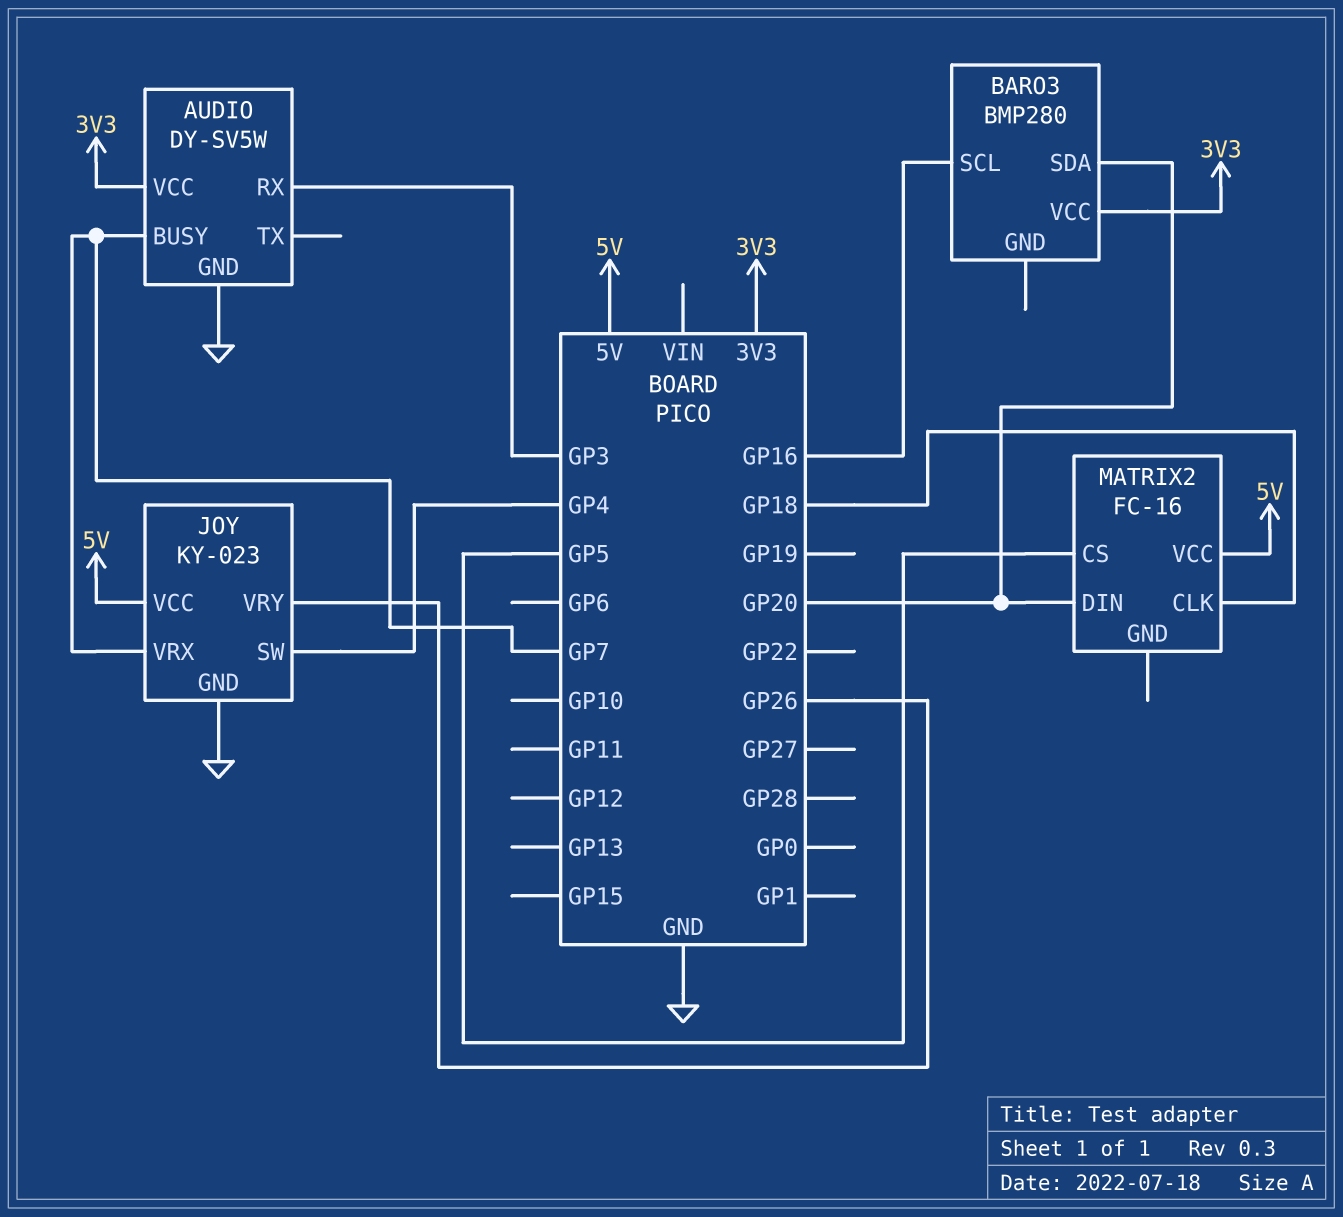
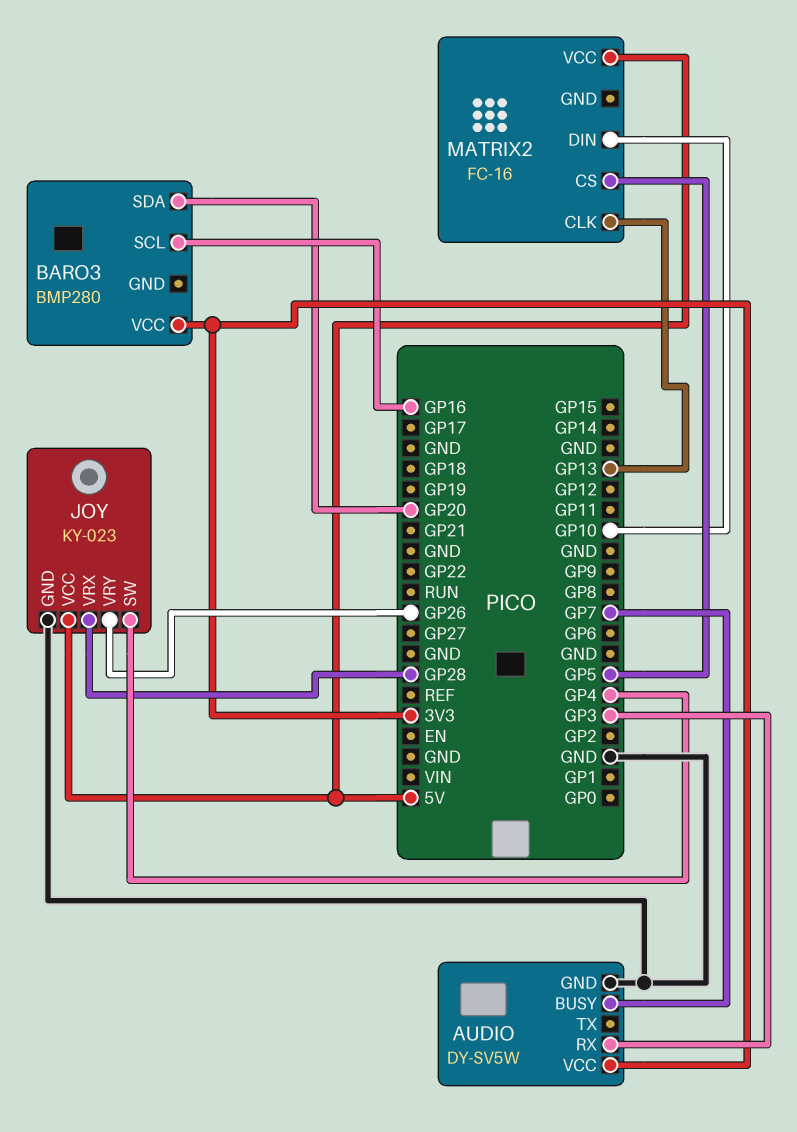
JOY pin VRX: GP7 -> GP28
MATRIX2 pin CLK: GP18 -> GP13
MATRIX2 pin DIN: GP20 -> GP10

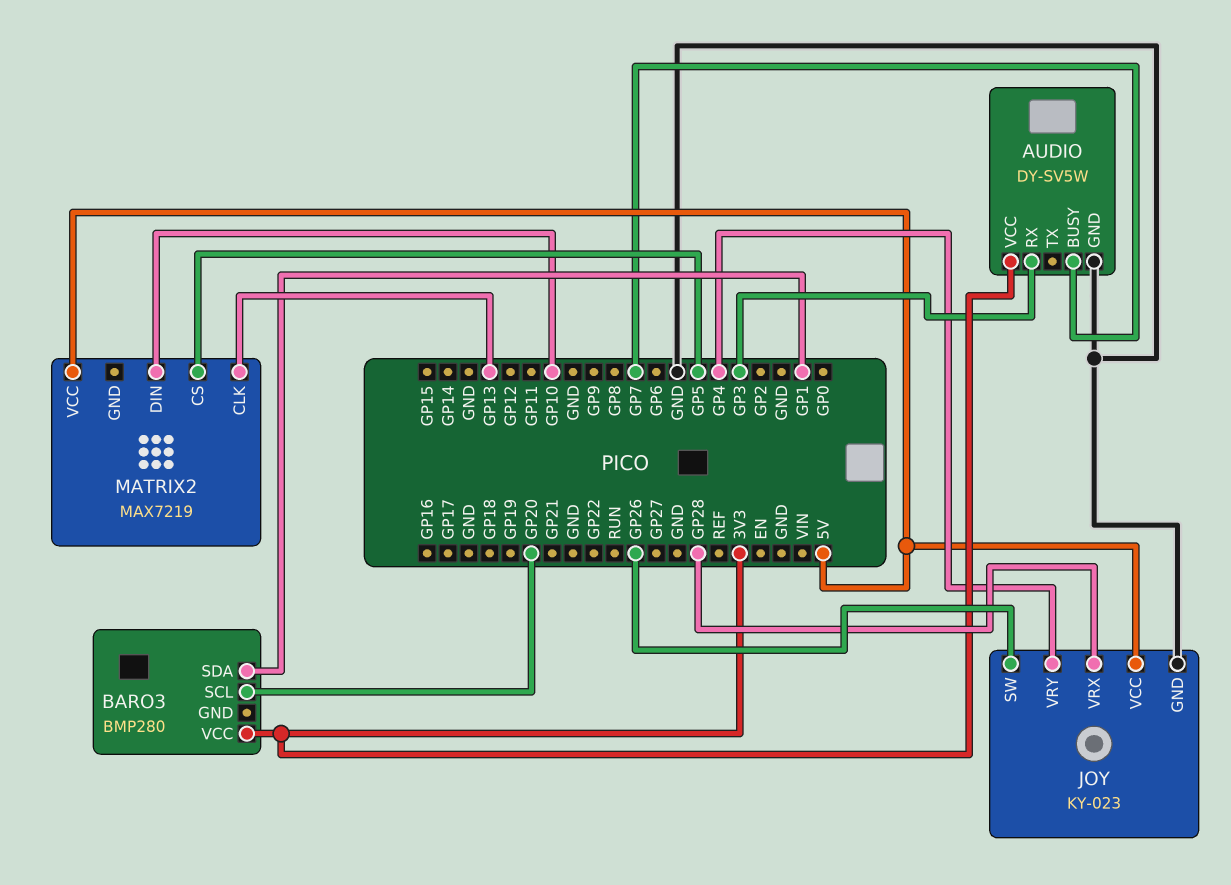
BARO3 pin SCL: GP16 -> GP20
BARO3 pin SDA: GP20 -> GP1
JOY pin SW: GP4 -> GP26
JOY pin VRY: GP26 -> GP4
MATRIX2: FC-16 -> MAX7219

